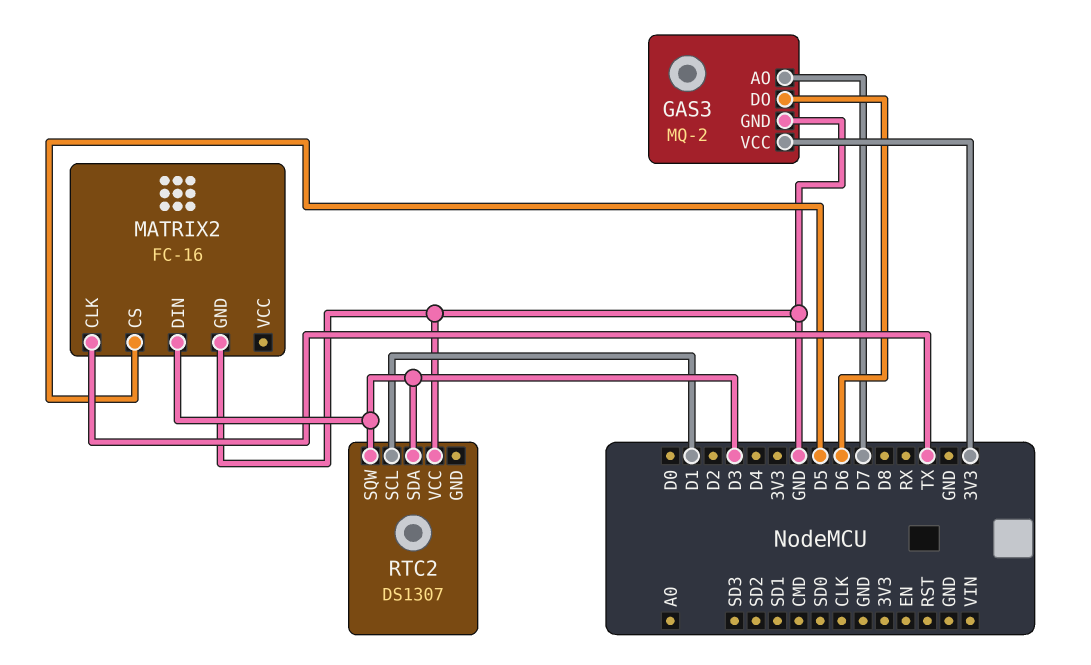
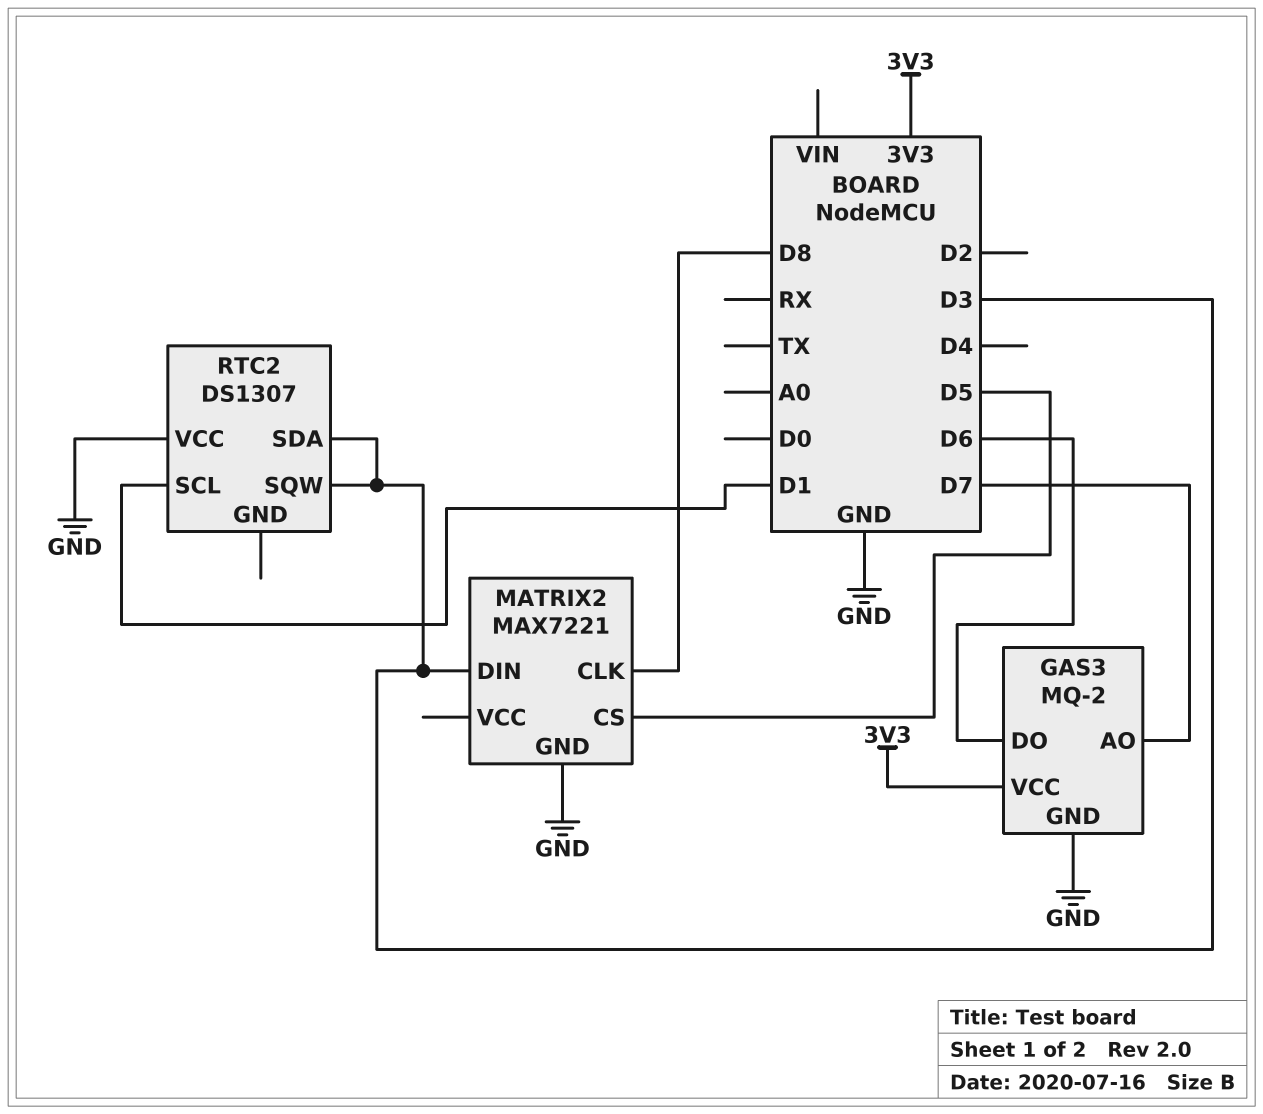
MATRIX2: FC-16 -> MAX7221
MATRIX2 pin CLK: TX -> D8

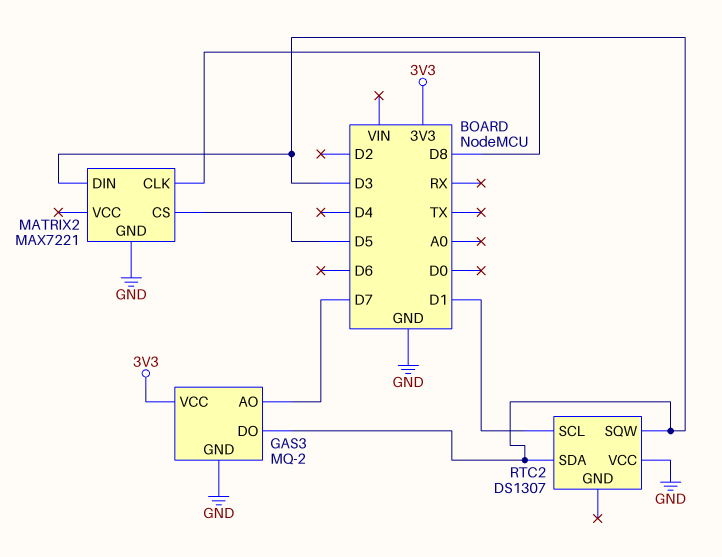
GAS3 pin DO: D6 -> D3

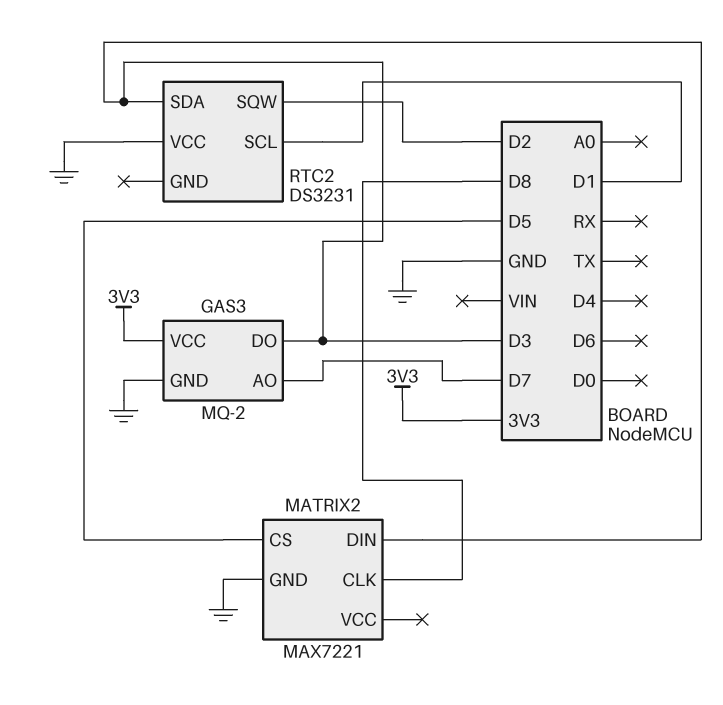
RTC2: DS1307 -> DS3231
RTC2 pin SQW: D3 -> D2

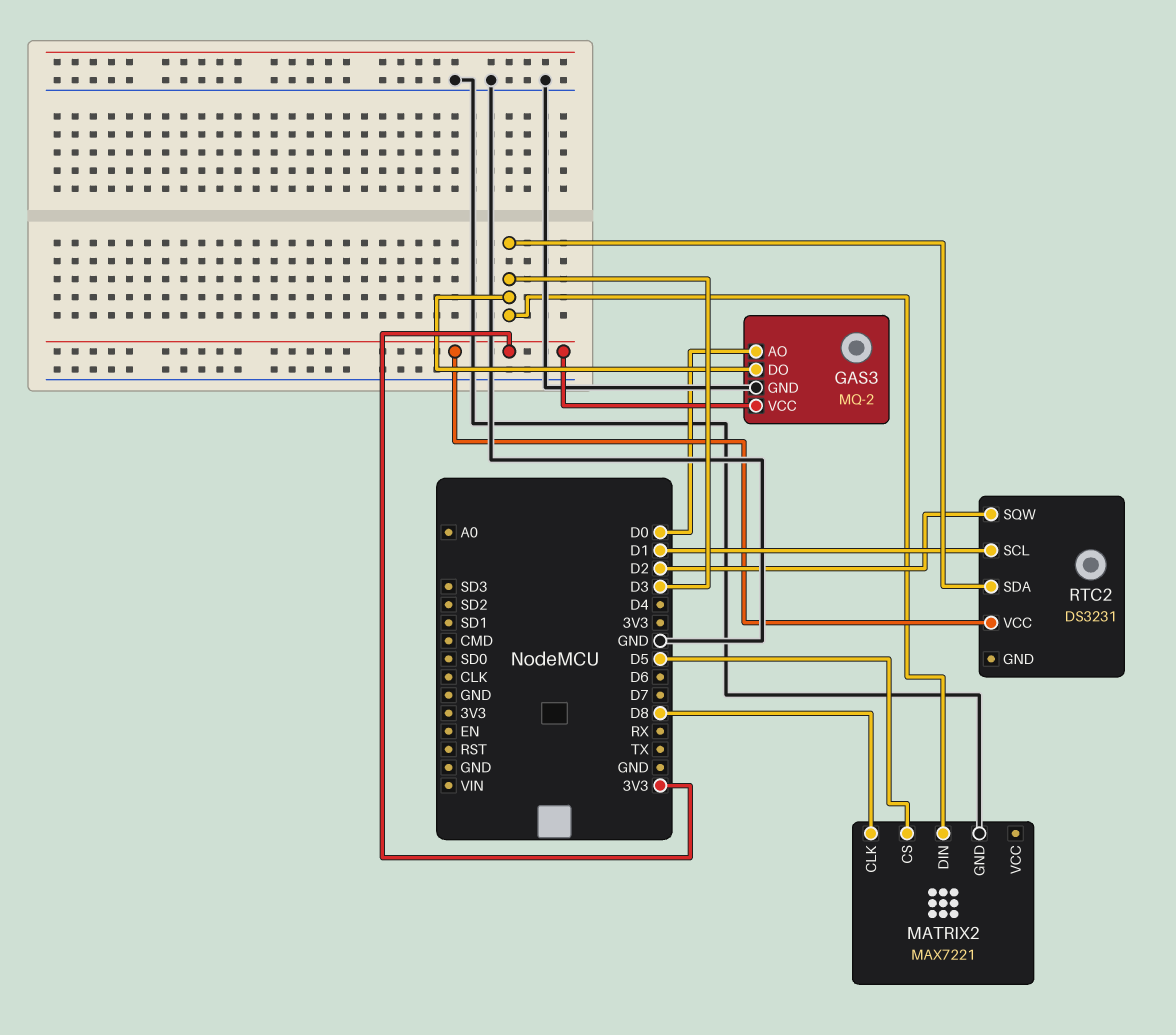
GAS3 pin AO: D7 -> D0
RTC2 pin VCC: GND -> 3V3

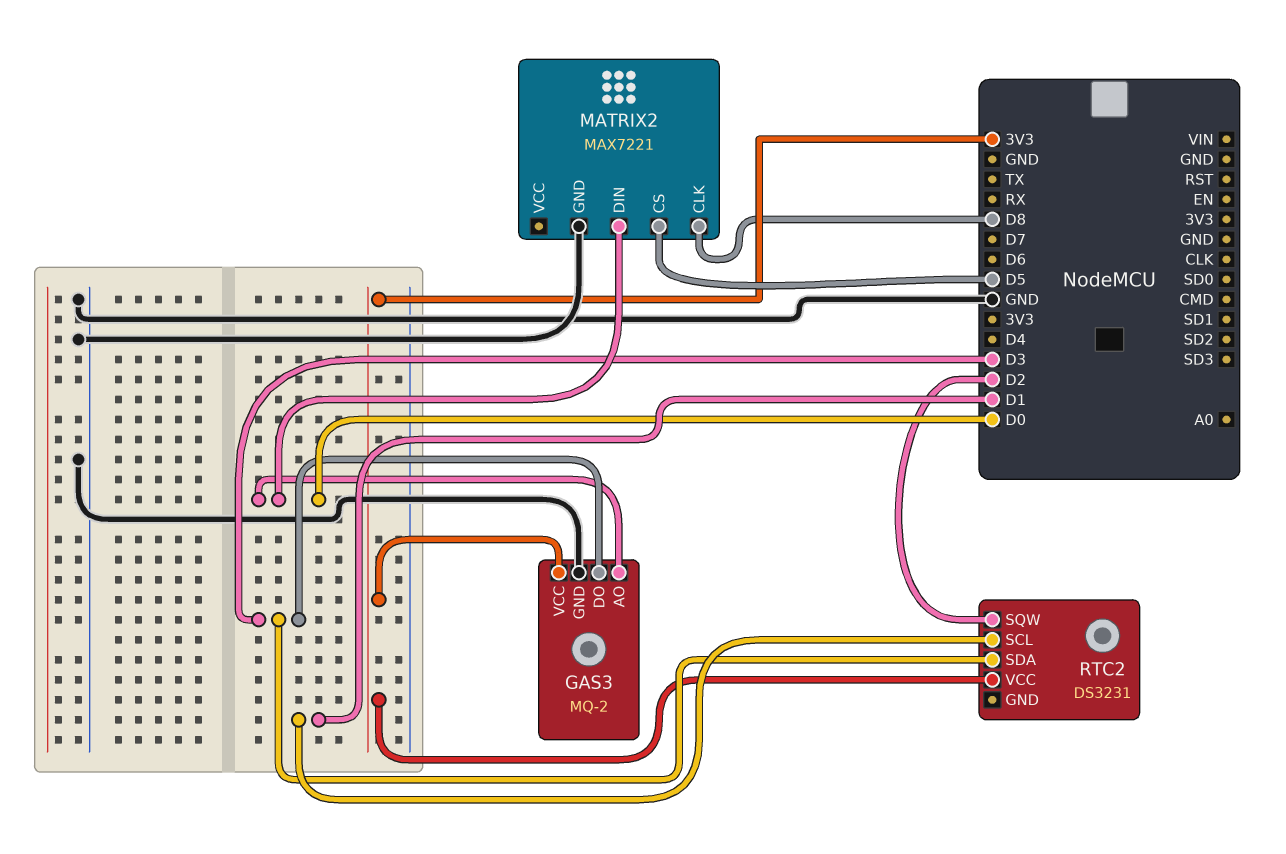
MATRIX2 pin DIN: D3 -> D0

